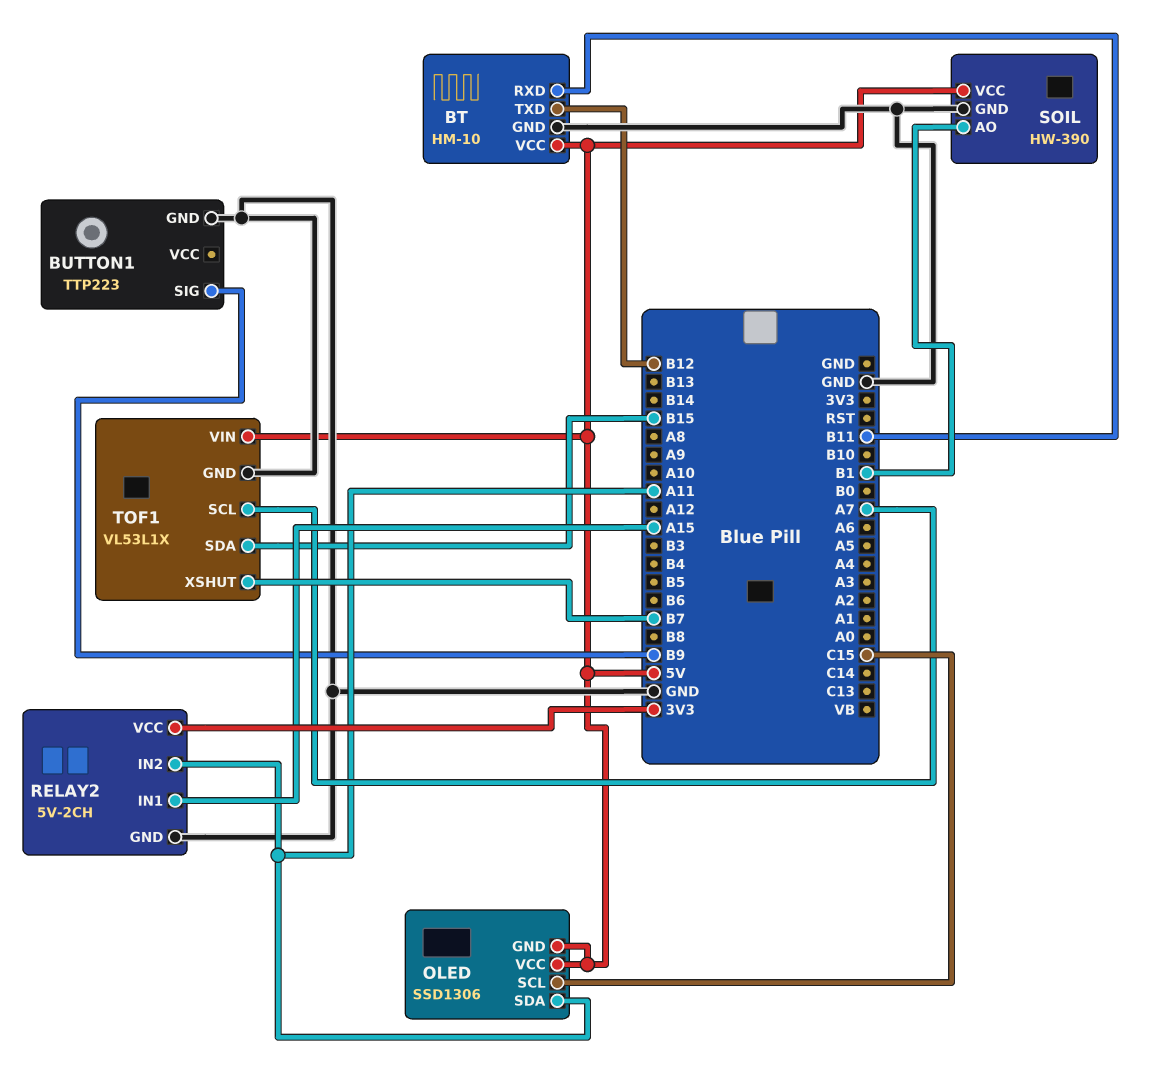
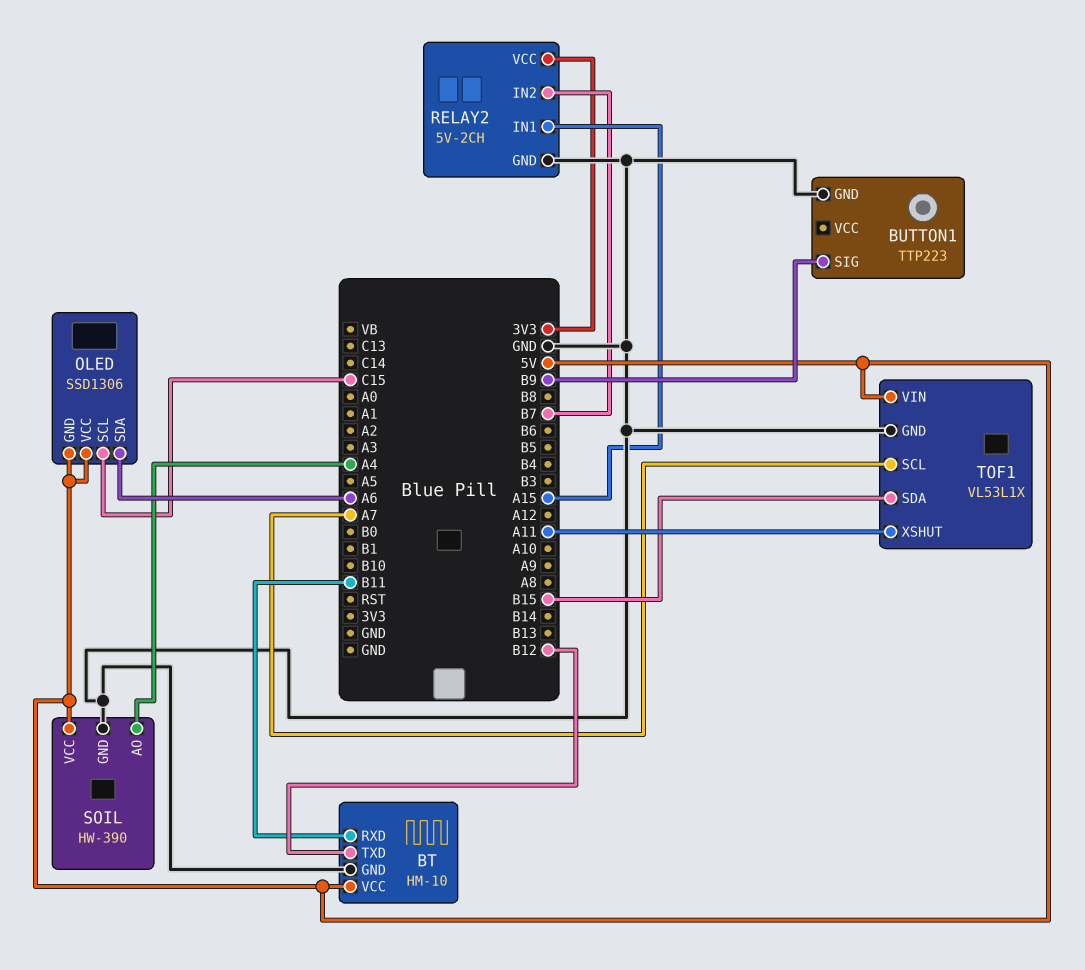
OLED pin SDA: A11 -> A6
RELAY2 pin IN2: A11 -> B7
SOIL pin AO: B1 -> A4
TOF1 pin XSHUT: B7 -> A11

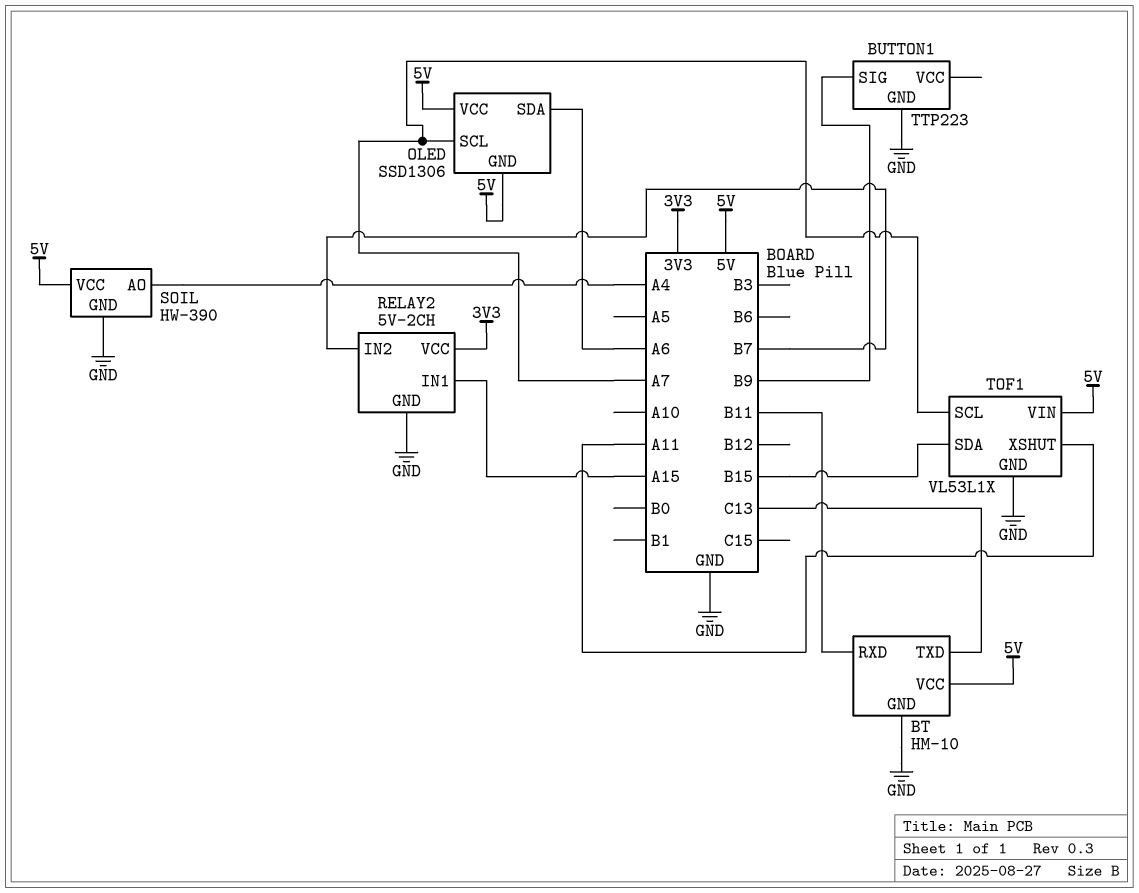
BT pin TXD: B12 -> C13
OLED pin SCL: C15 -> A7

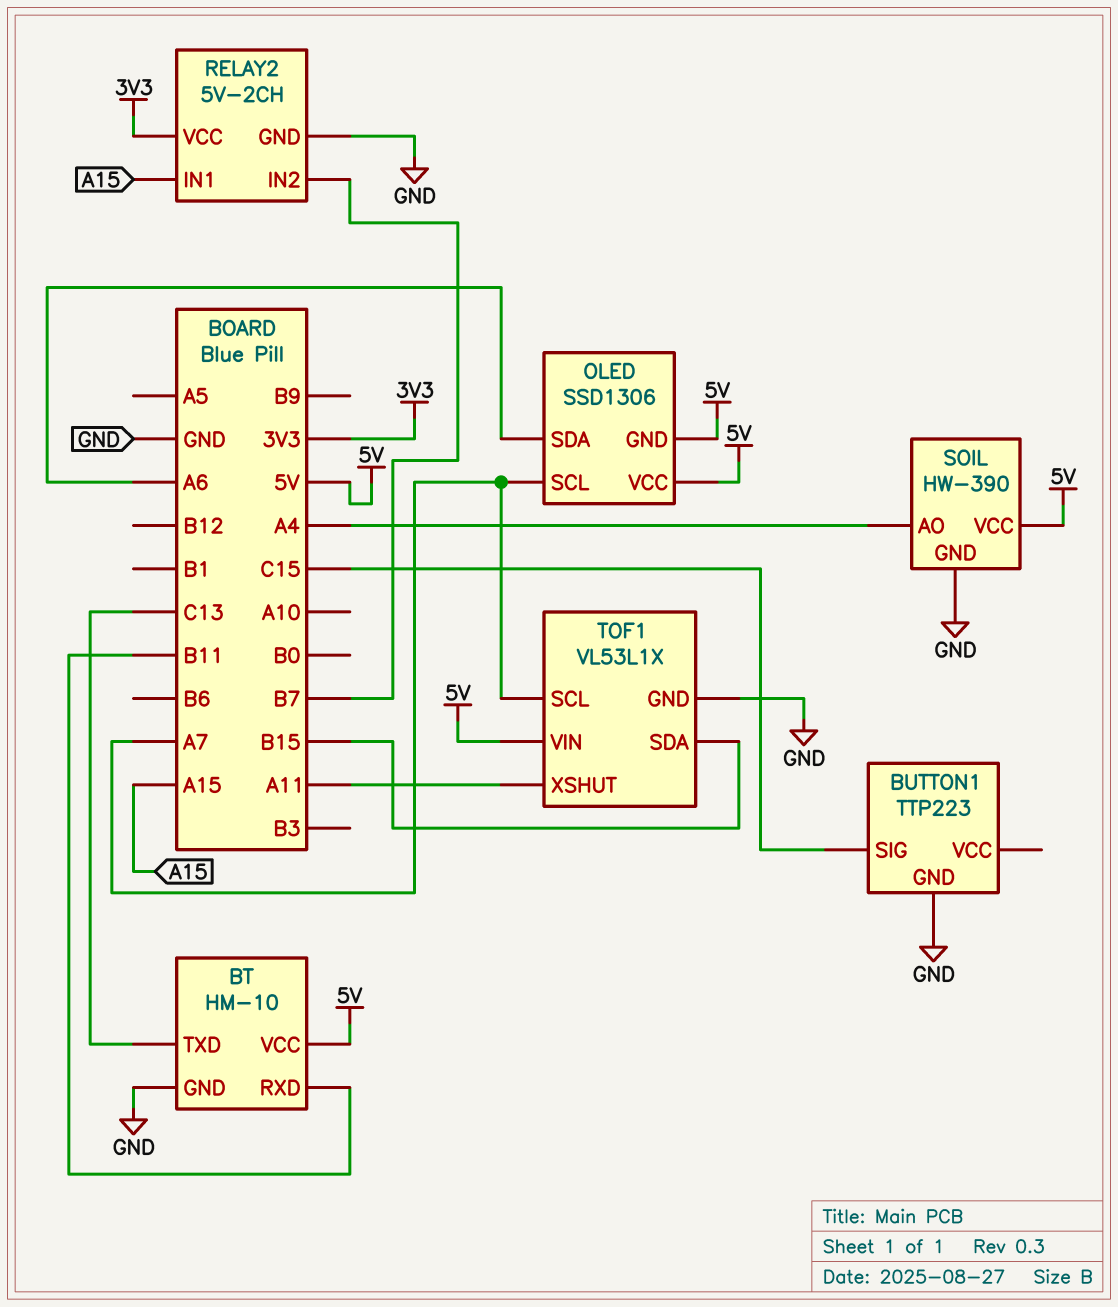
BUTTON1 pin SIG: B9 -> C15

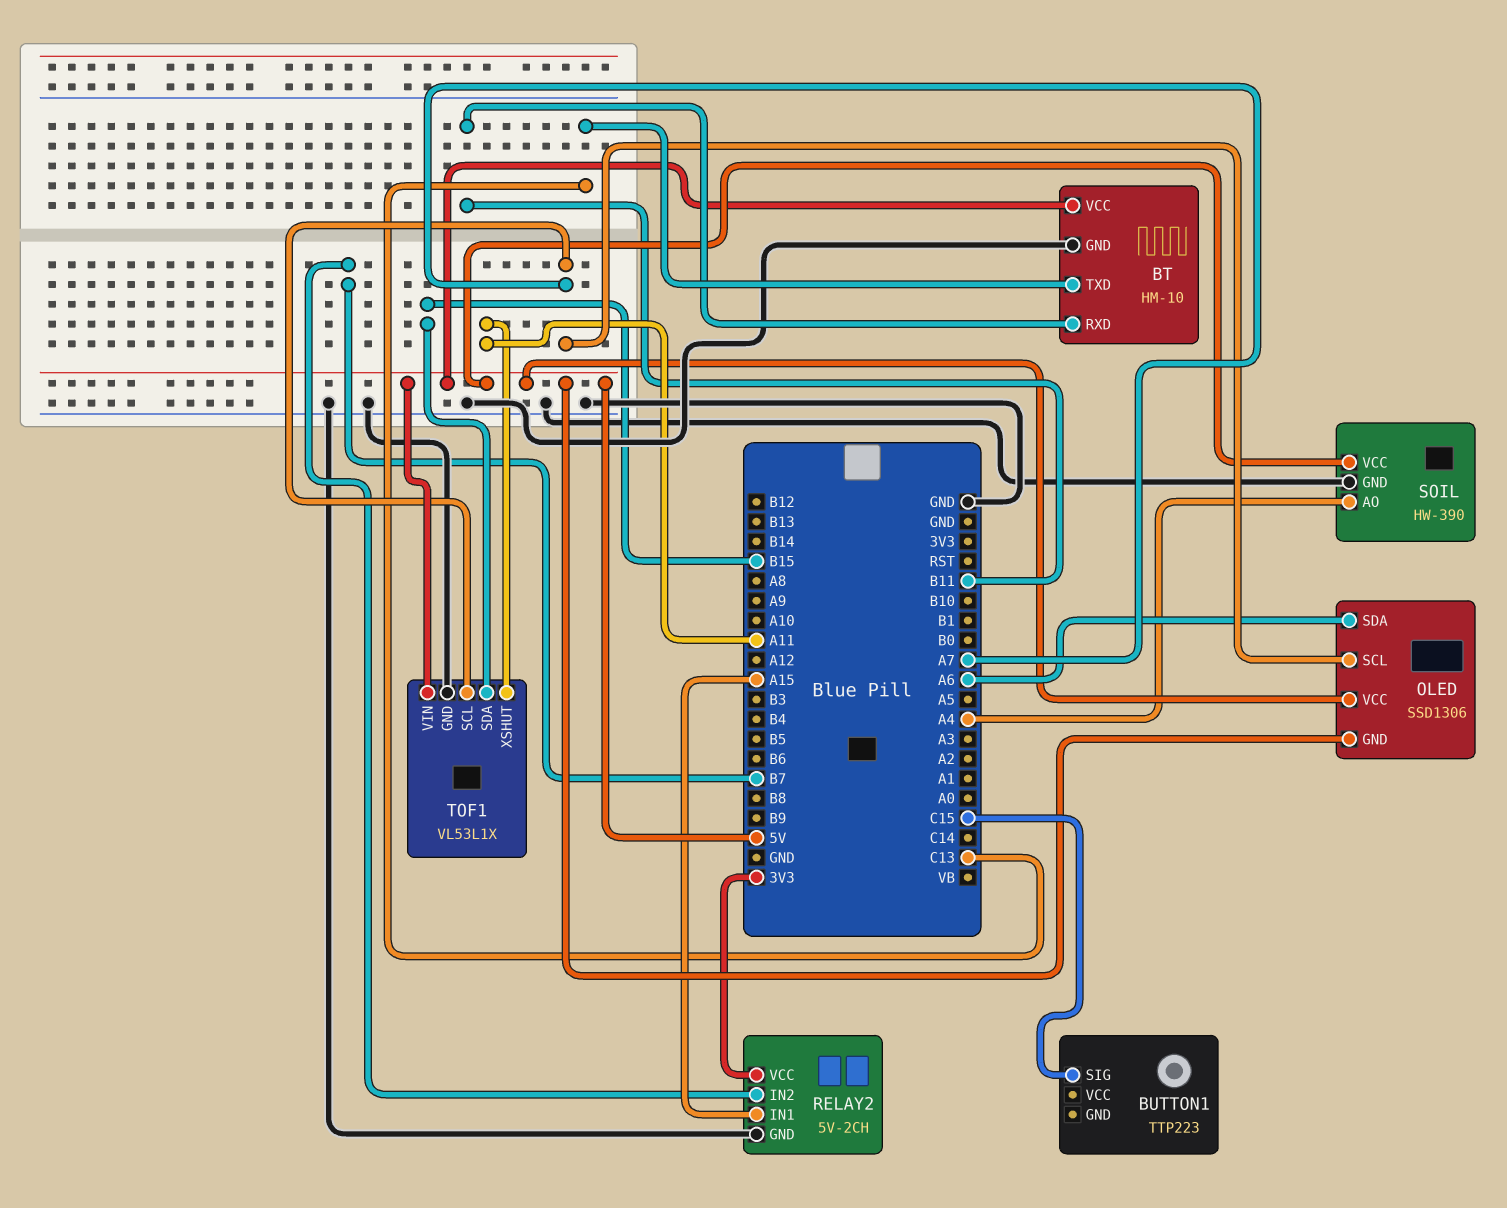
BUTTON1 pin GND: GND -> none

